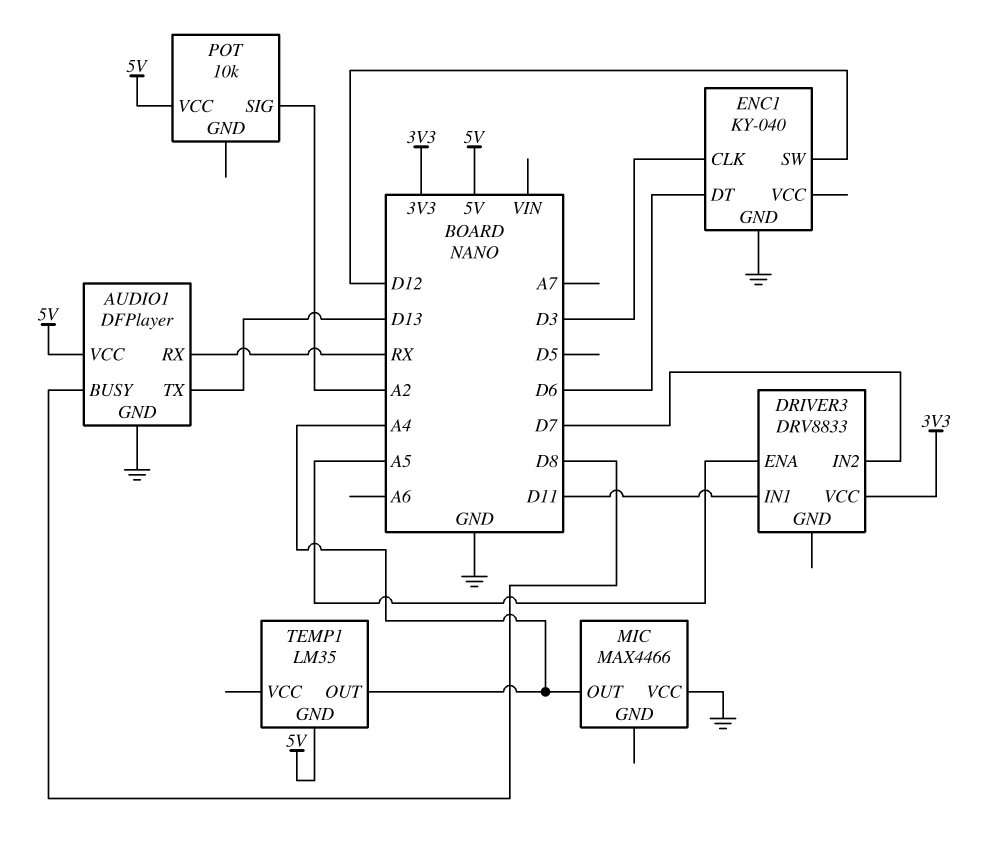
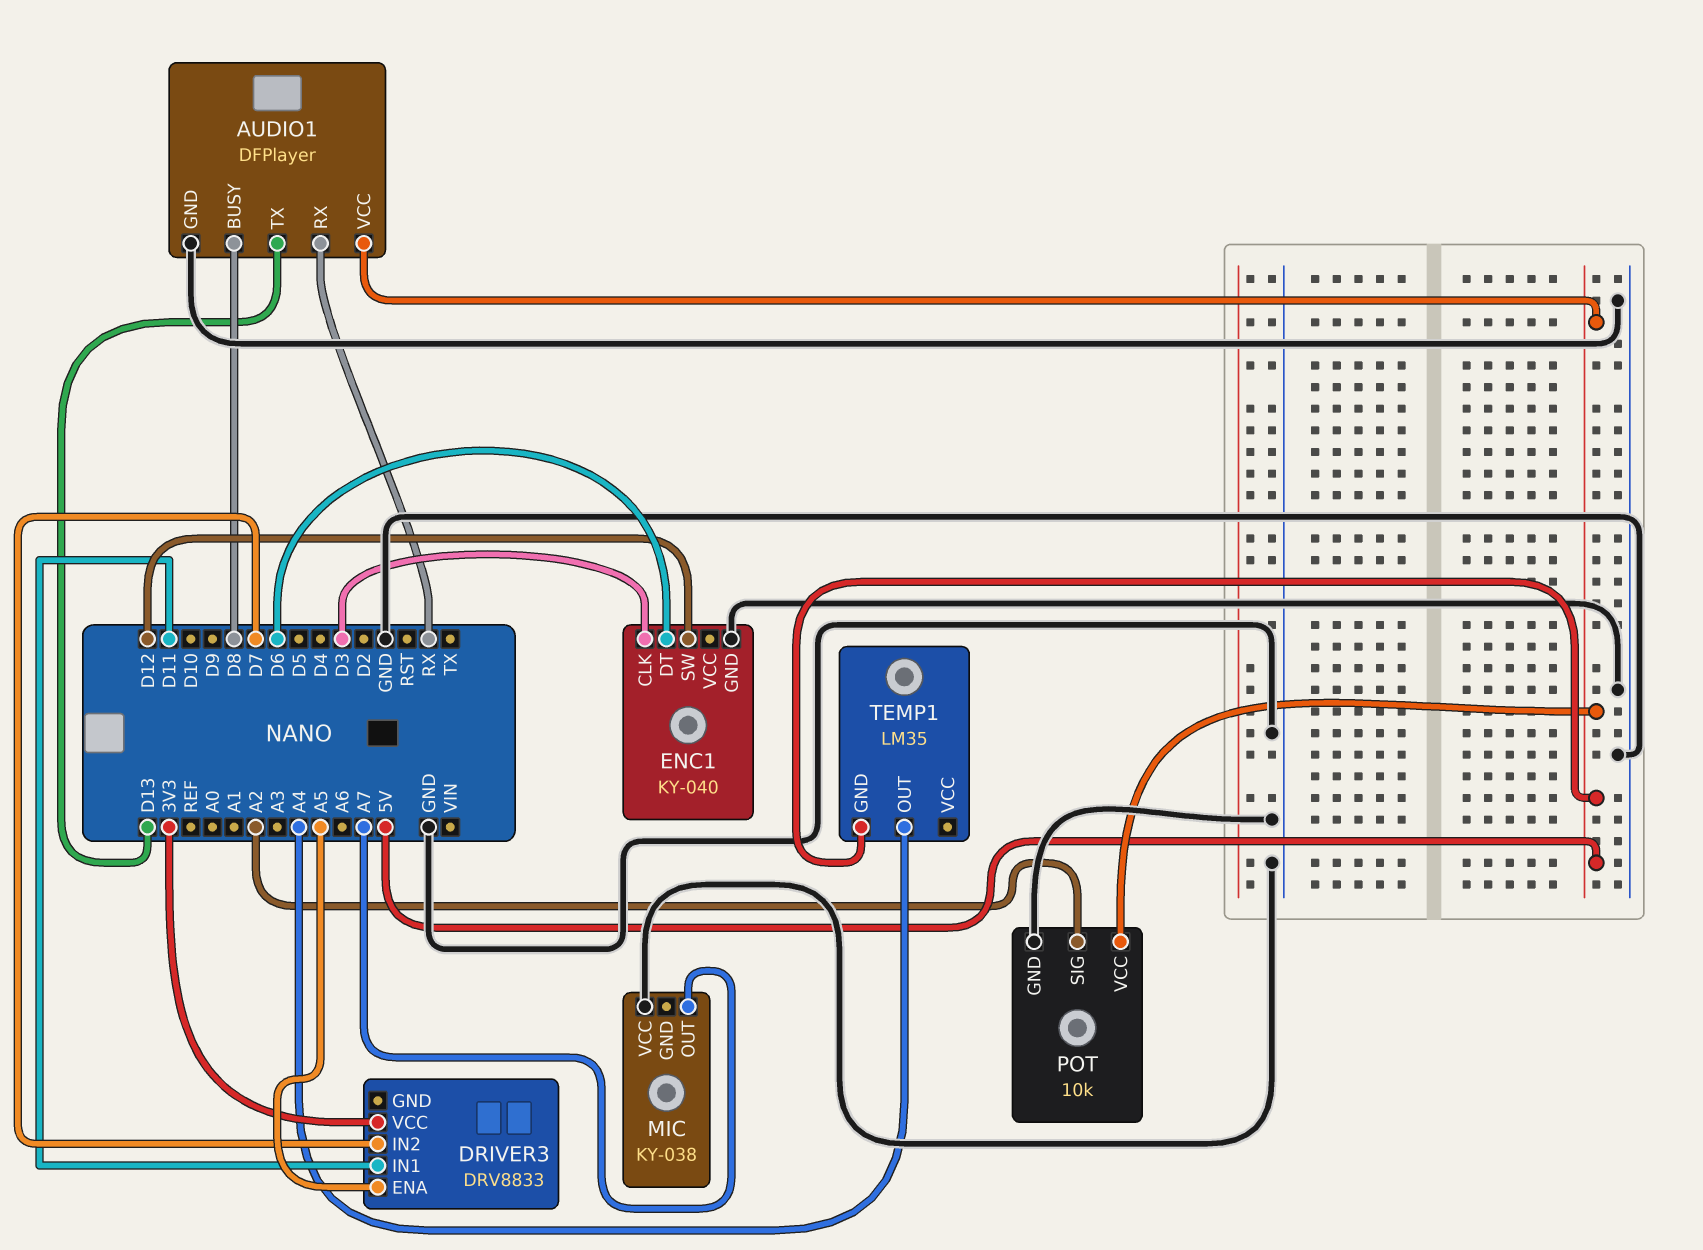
MIC: MAX4466 -> KY-038
MIC pin OUT: A4 -> A7
POT pin GND: none -> GND

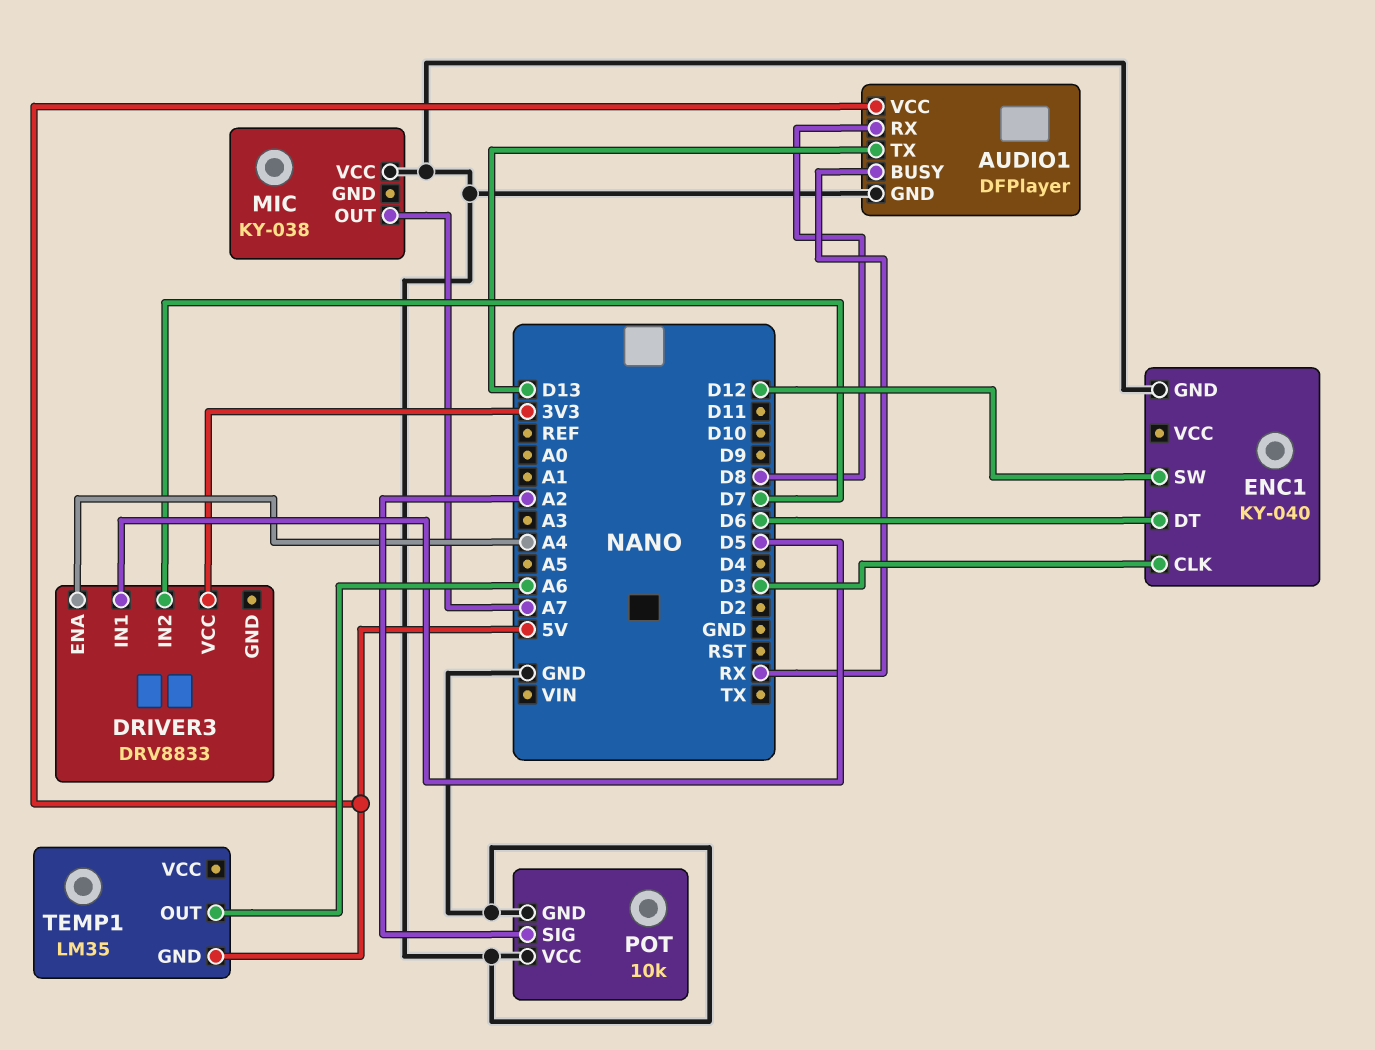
AUDIO1 pin BUSY: D8 -> RX
AUDIO1 pin RX: RX -> D8
DRIVER3 pin ENA: A5 -> A4
DRIVER3 pin IN1: D11 -> D5
POT pin VCC: 5V -> GND
TEMP1 pin OUT: A4 -> A6

